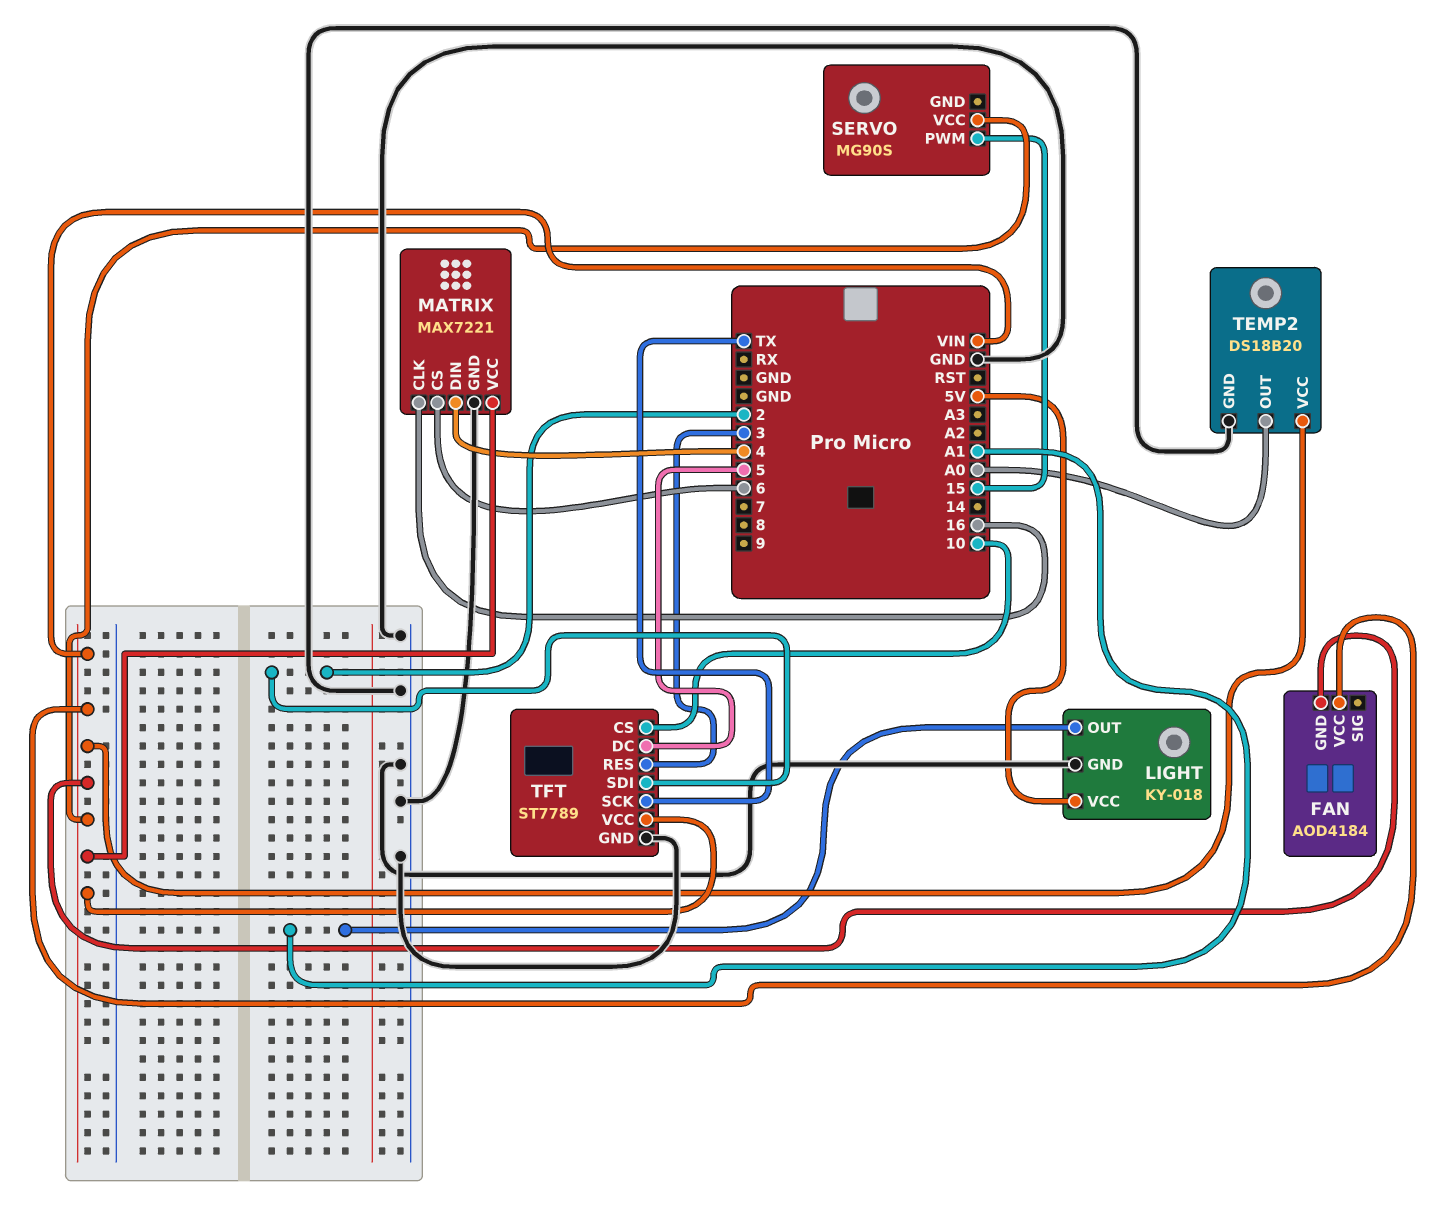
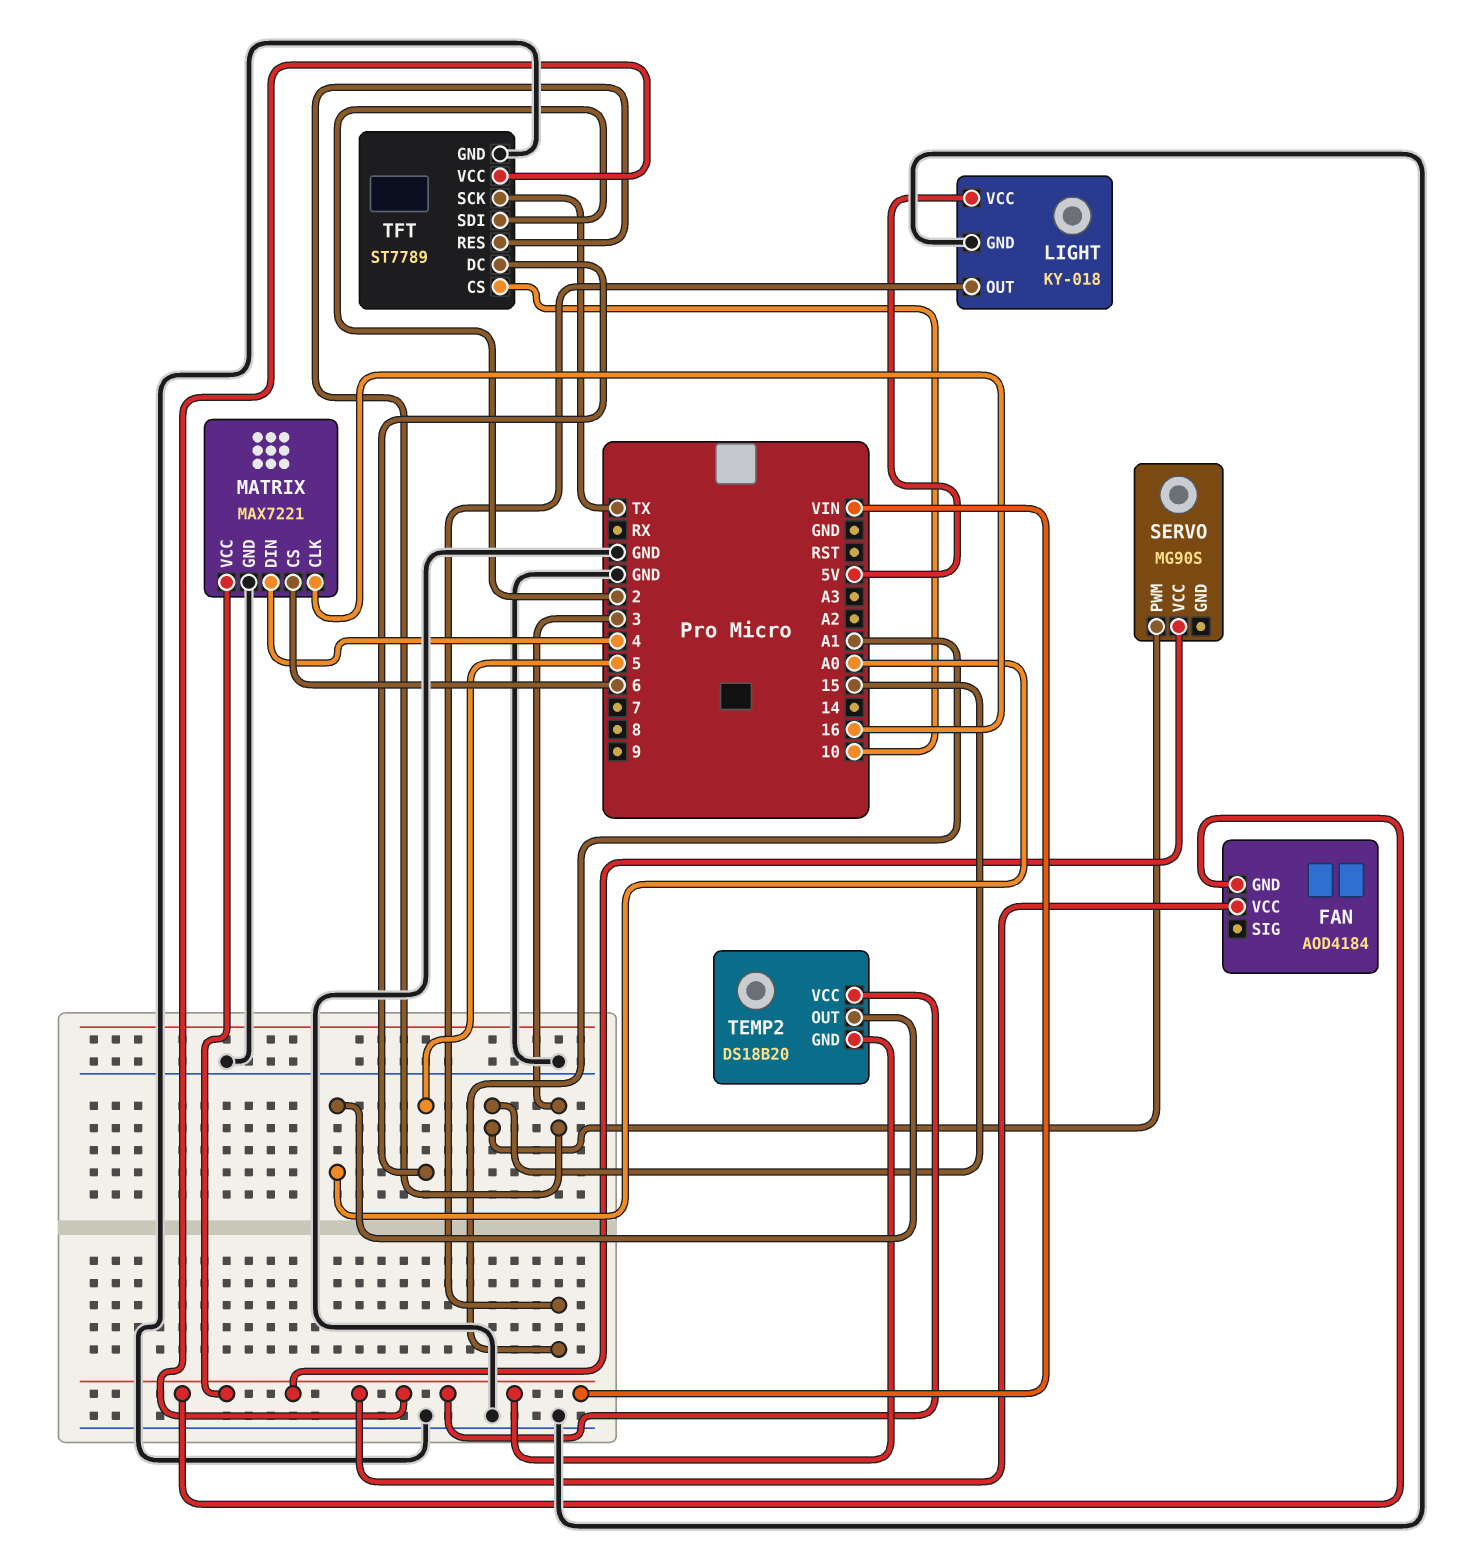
TEMP2 pin GND: GND -> VIN

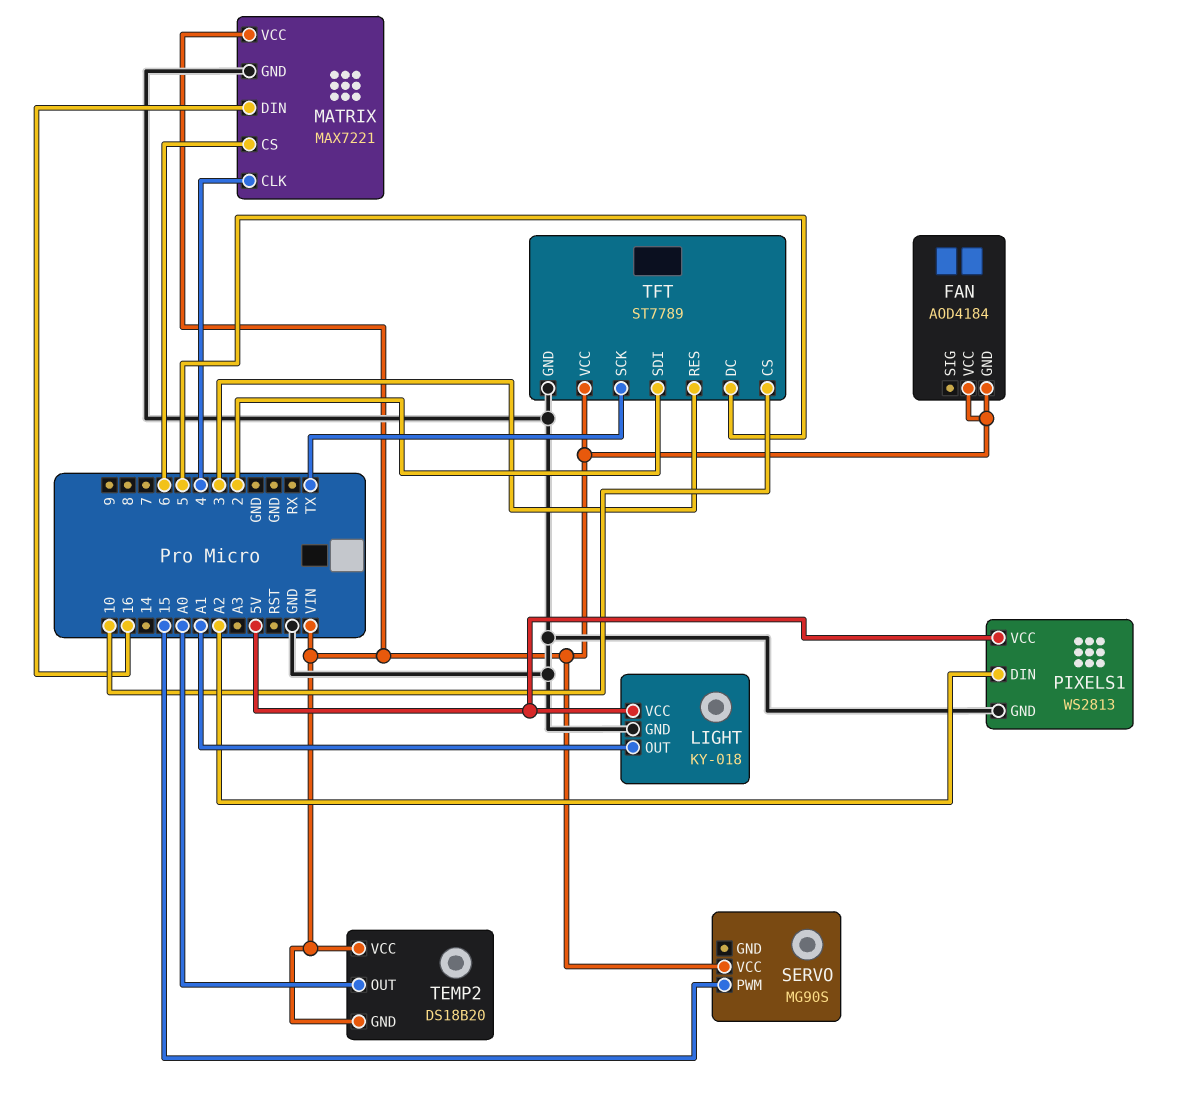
MATRIX pin CLK: 16 -> 4
MATRIX pin DIN: 4 -> 16
PIXELS1: none -> WS2813
PIXELS1 pin DIN: none -> A2
PIXELS1 pin GND: none -> GND
PIXELS1 pin VCC: none -> 5V

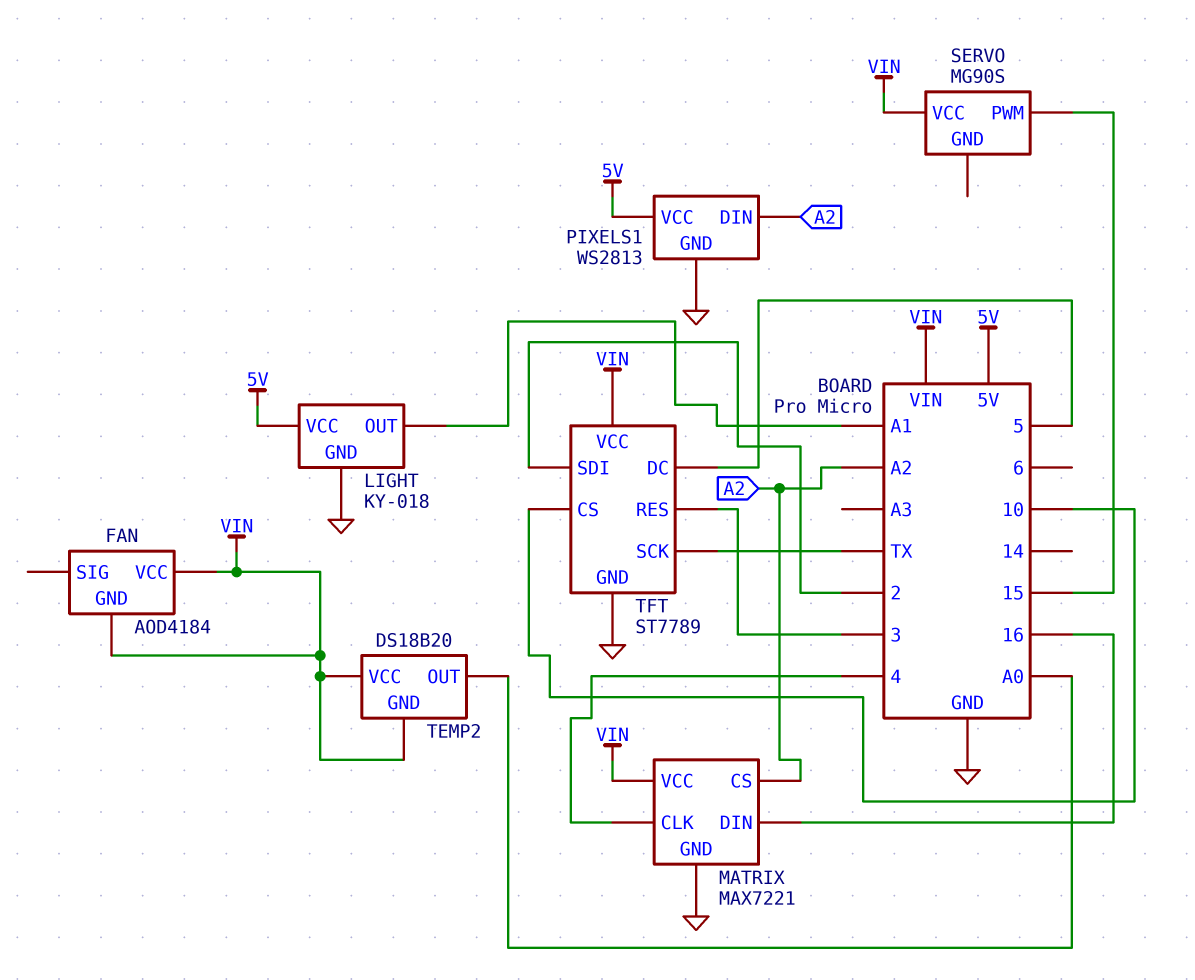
MATRIX pin CS: 6 -> A2

